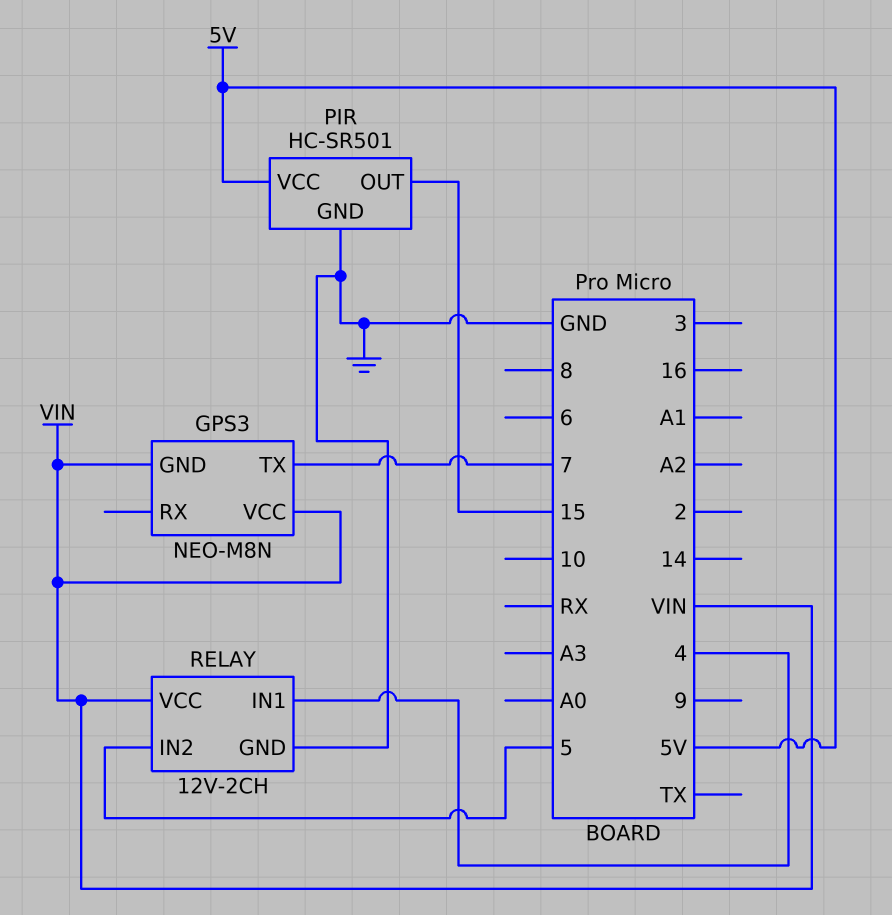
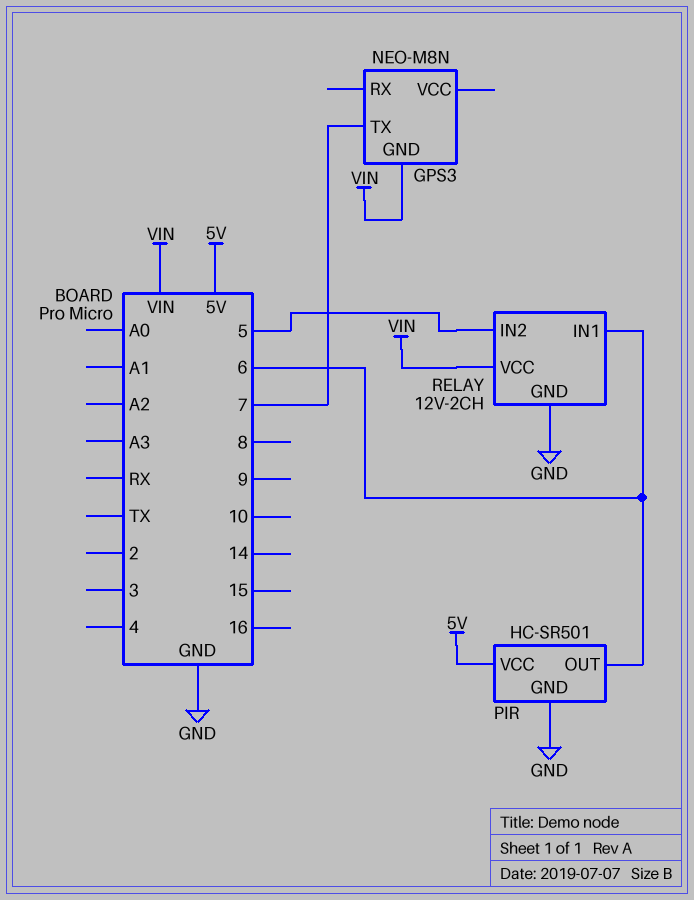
GPS3 pin VCC: VIN -> none
PIR pin OUT: 15 -> 6
RELAY pin IN1: 4 -> 6

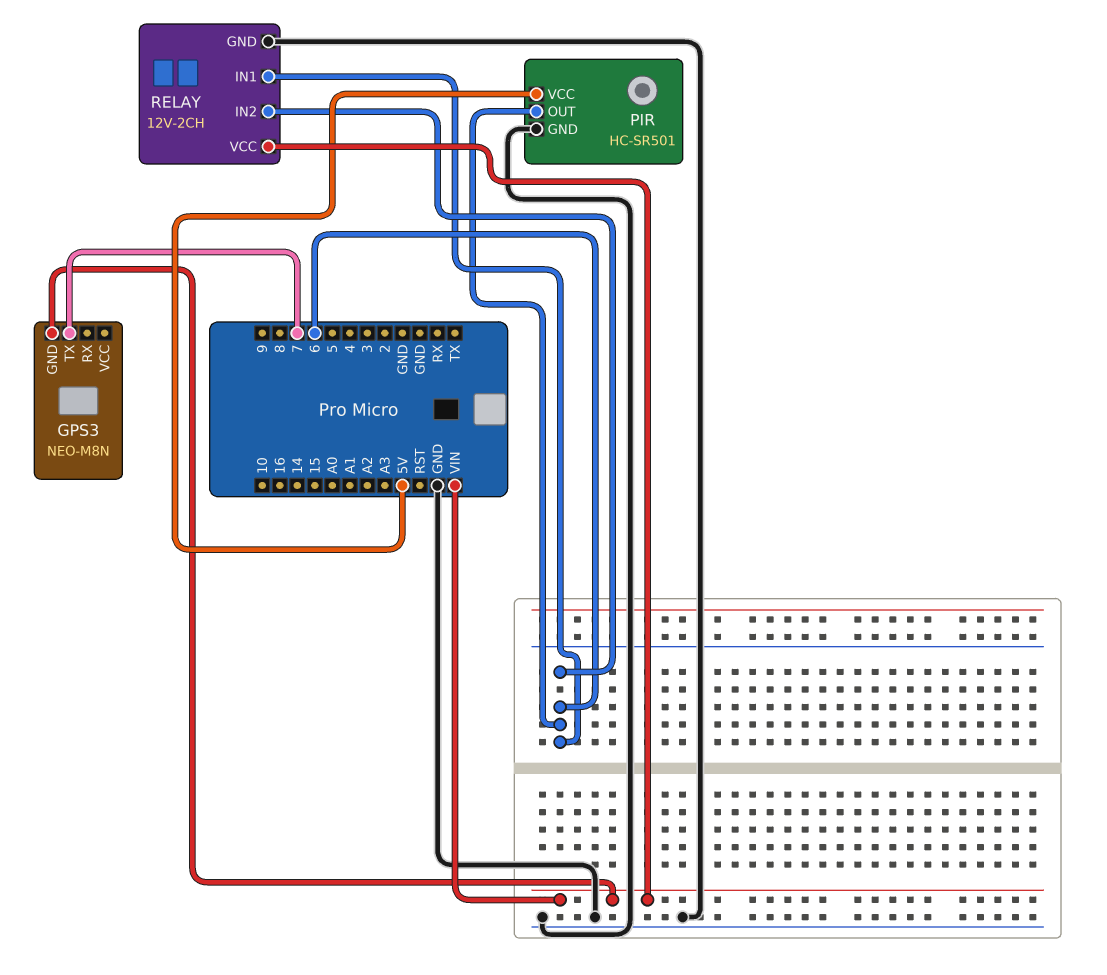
RELAY pin IN2: 5 -> 6

